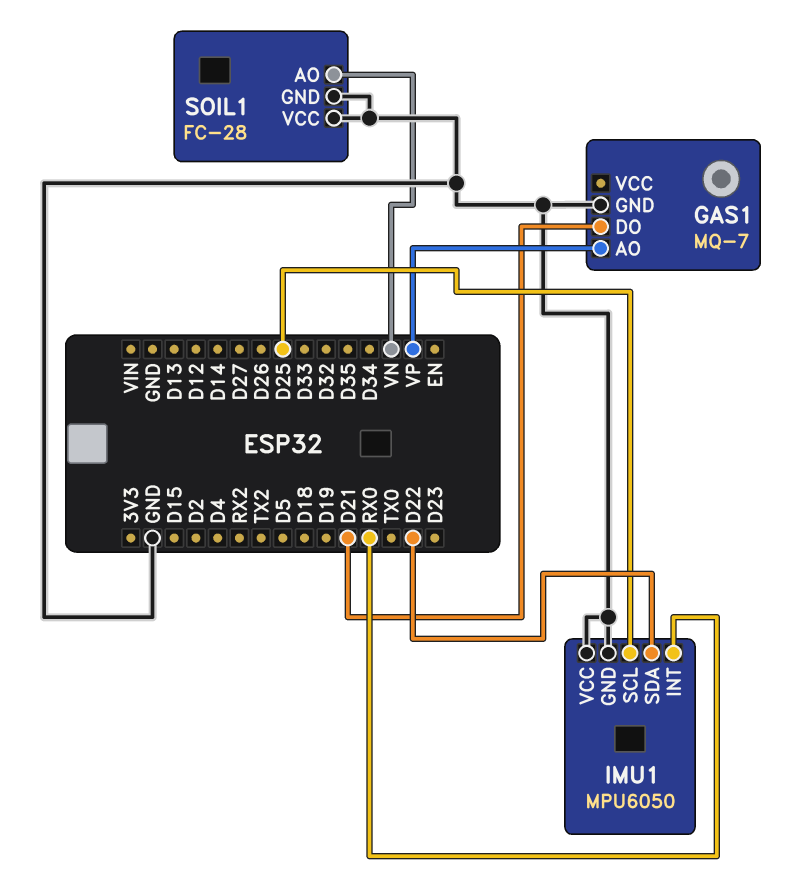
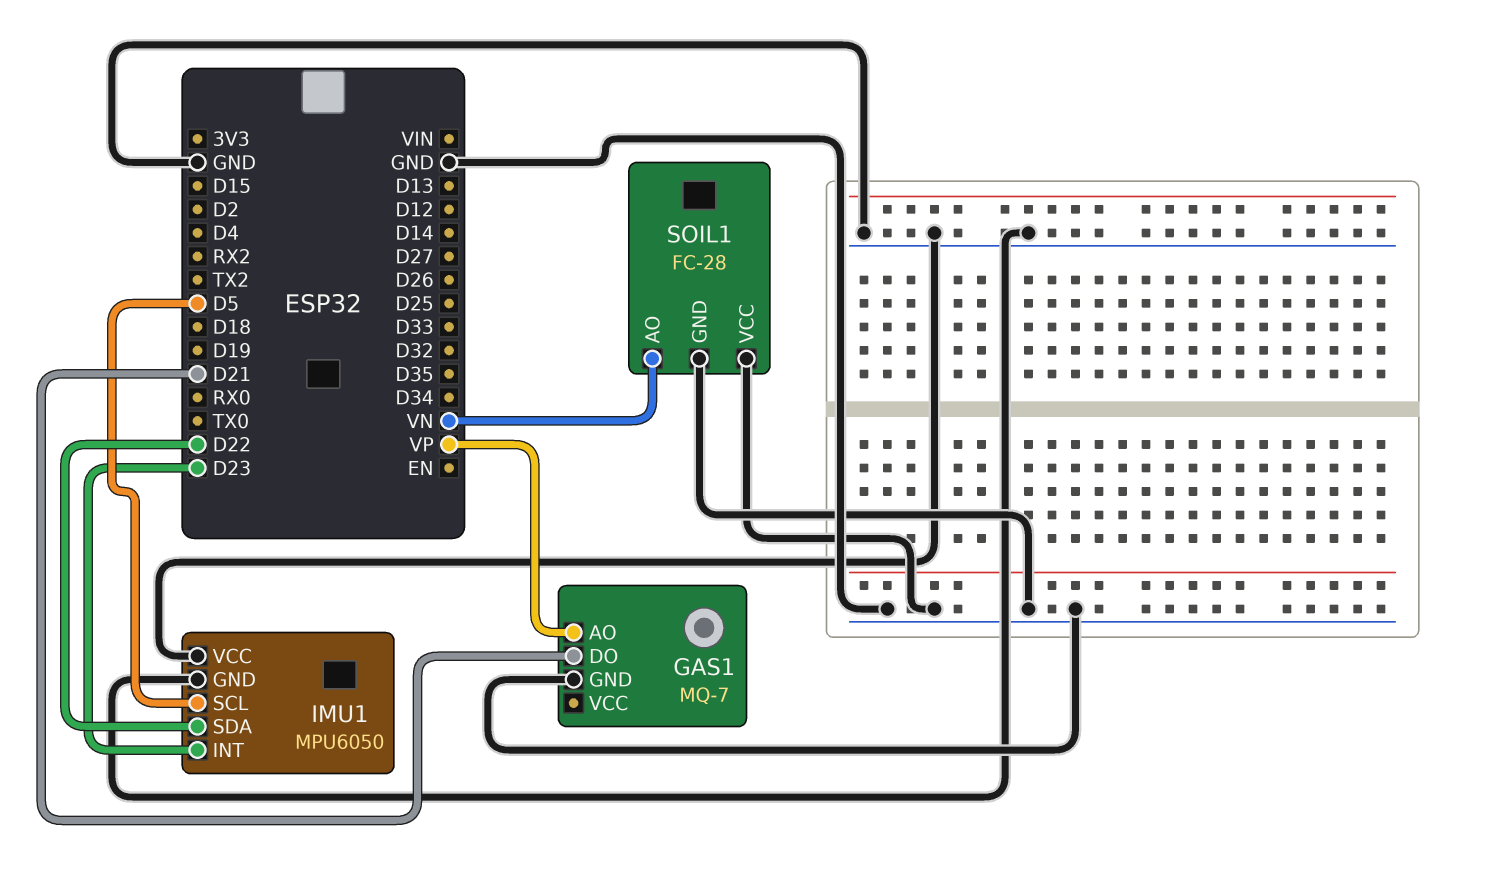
IMU1 pin INT: RX0 -> D23
IMU1 pin SCL: D25 -> D5

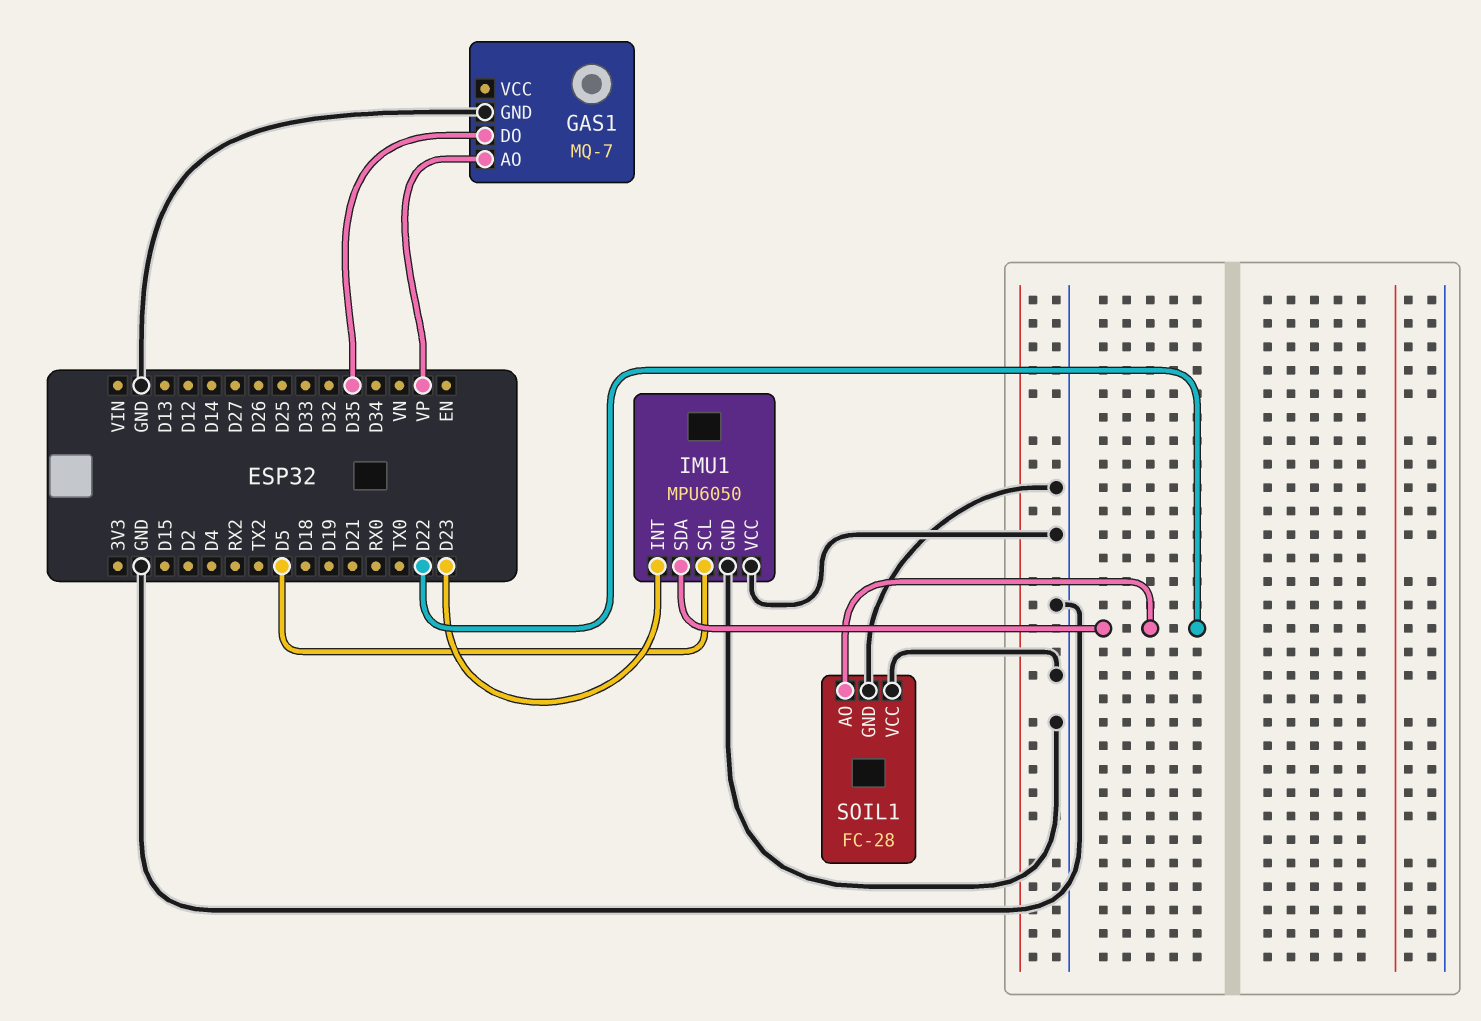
GAS1 pin DO: D21 -> D35
SOIL1 pin AO: VN -> D22

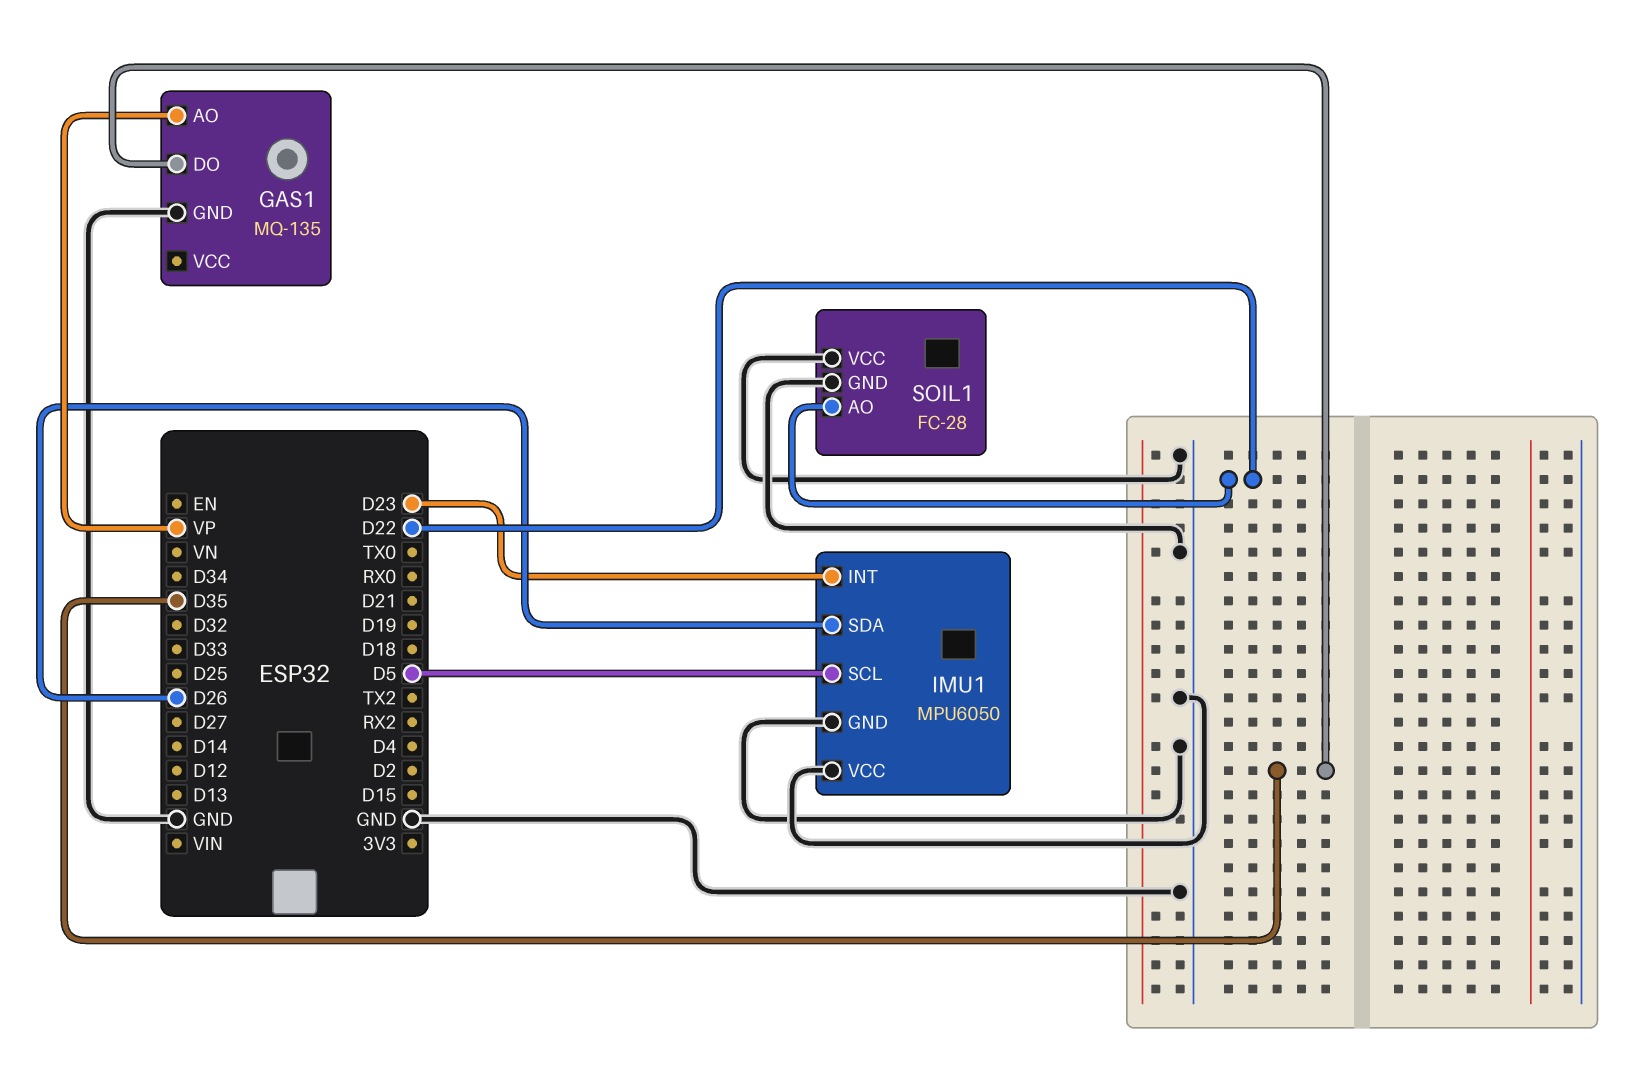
GAS1: MQ-7 -> MQ-135
IMU1 pin SDA: D22 -> D26

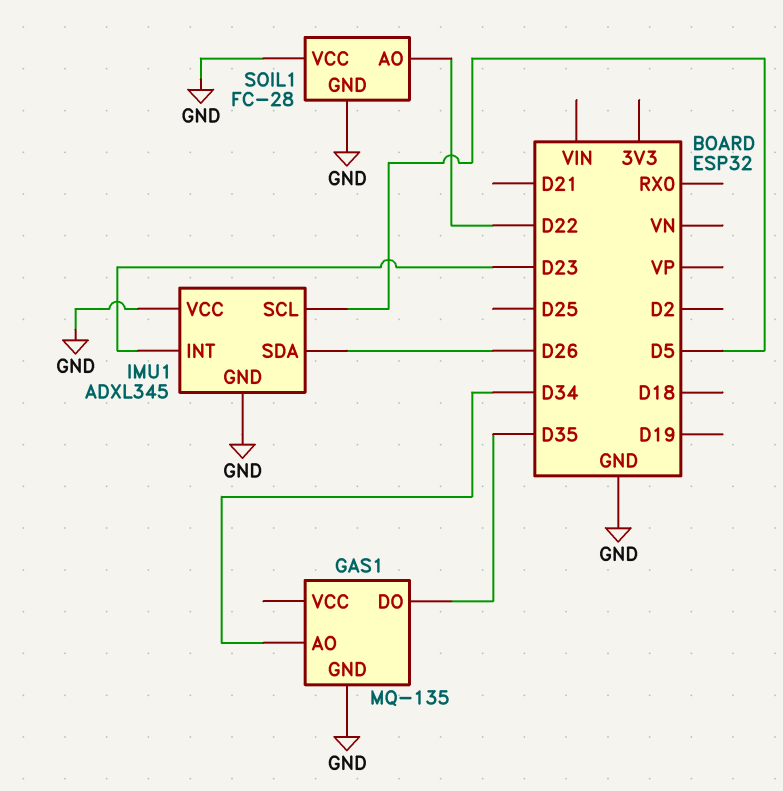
GAS1 pin AO: VP -> D34
IMU1: MPU6050 -> ADXL345

